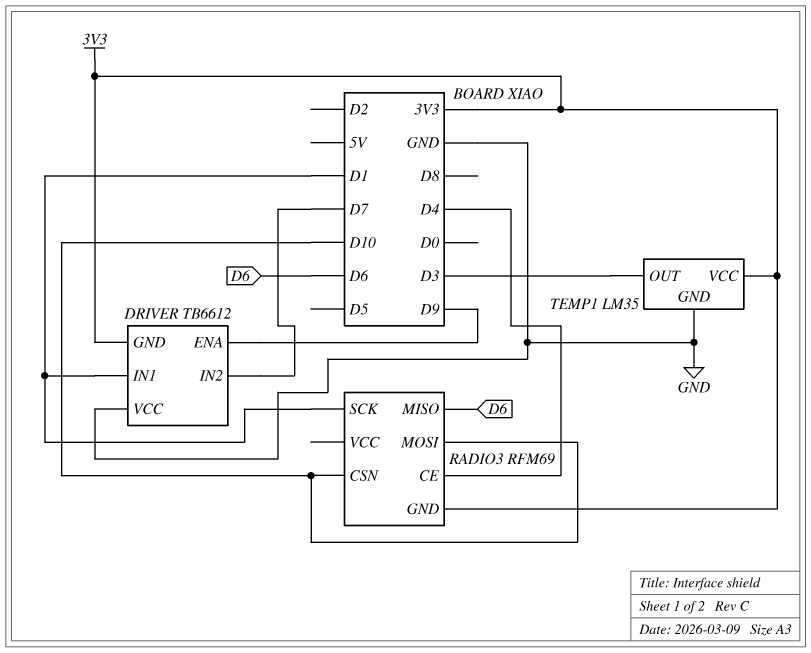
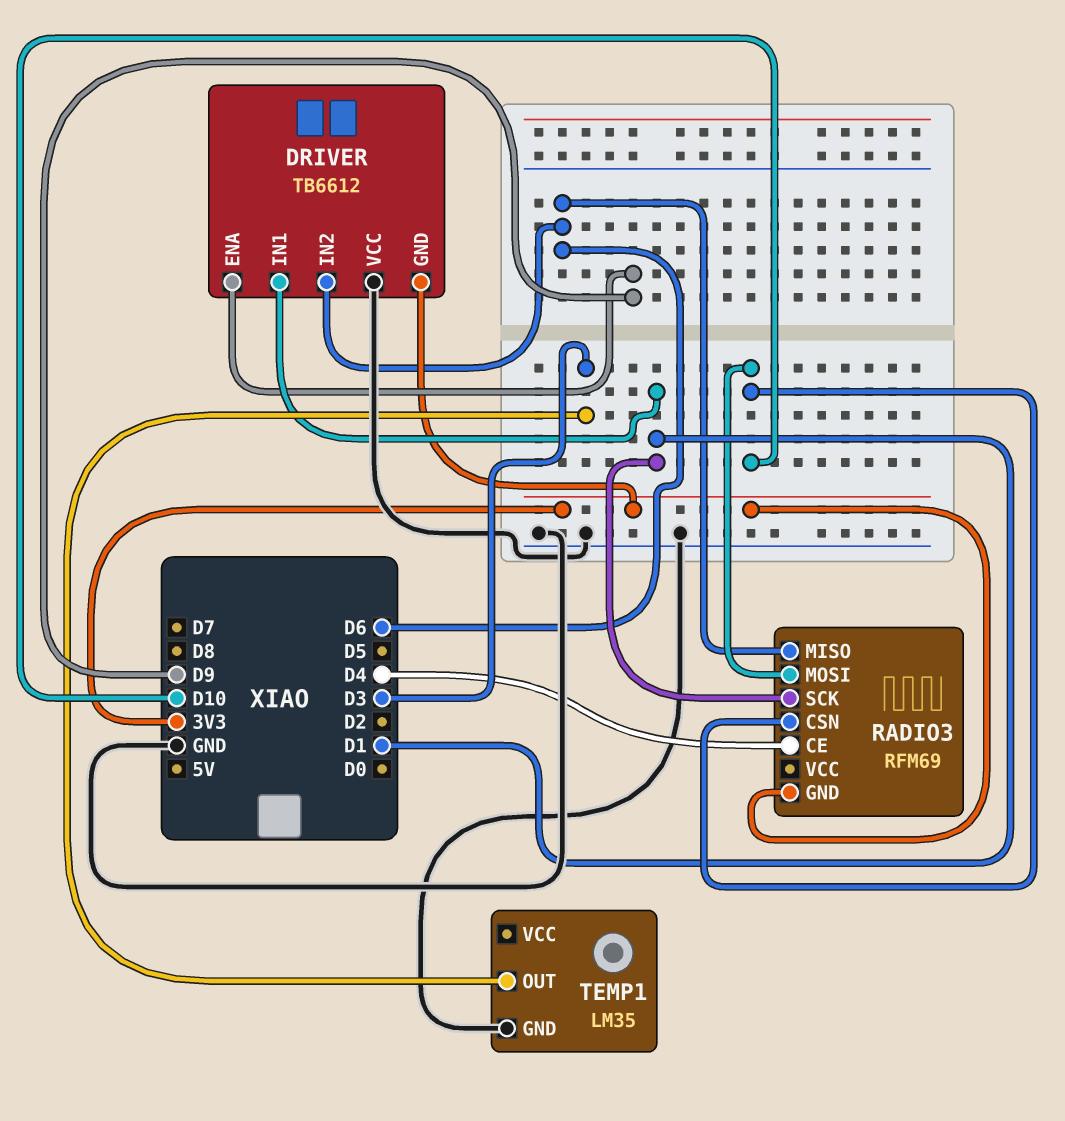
DRIVER pin IN2: D7 -> D6
TEMP1 pin VCC: 3V3 -> none

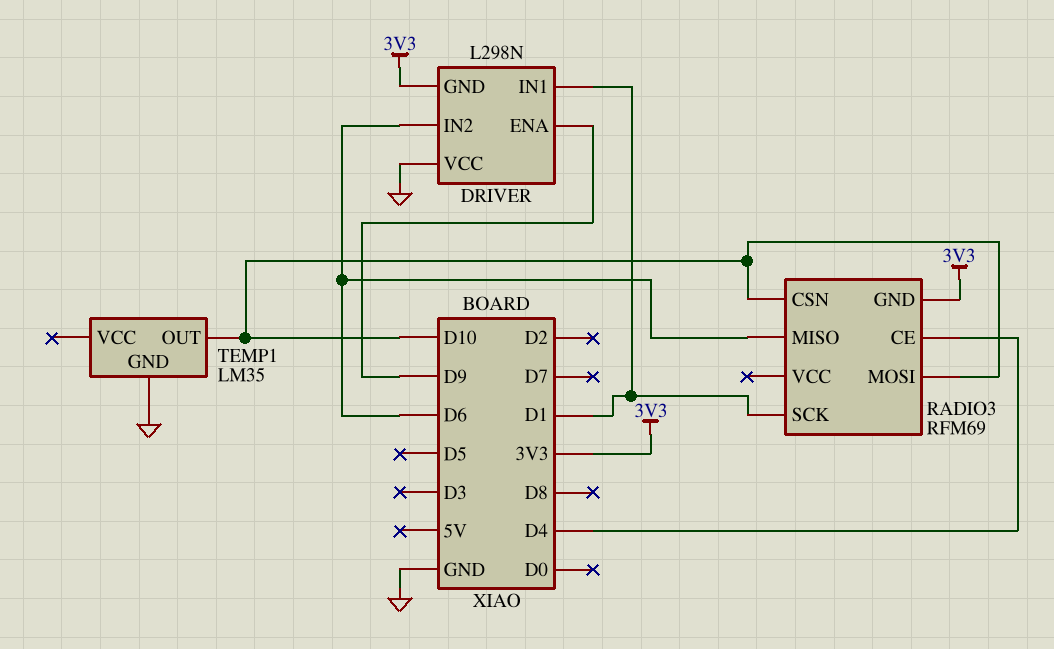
DRIVER: TB6612 -> L298N
TEMP1 pin OUT: D3 -> D10

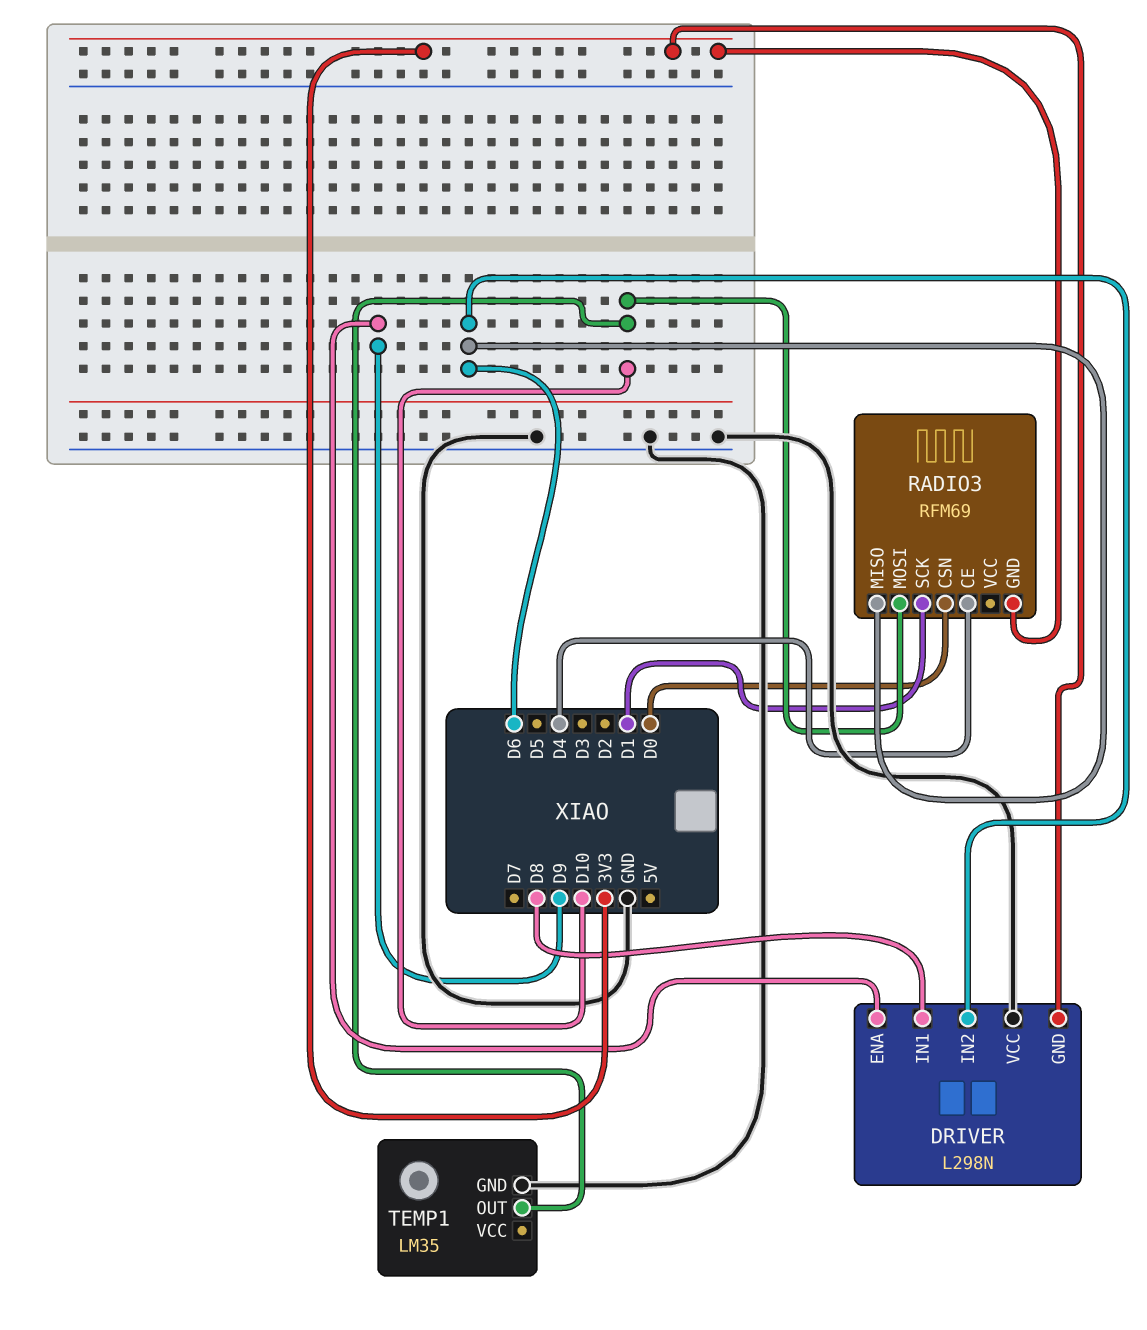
DRIVER pin IN1: D1 -> D8
RADIO3 pin CSN: D10 -> D0

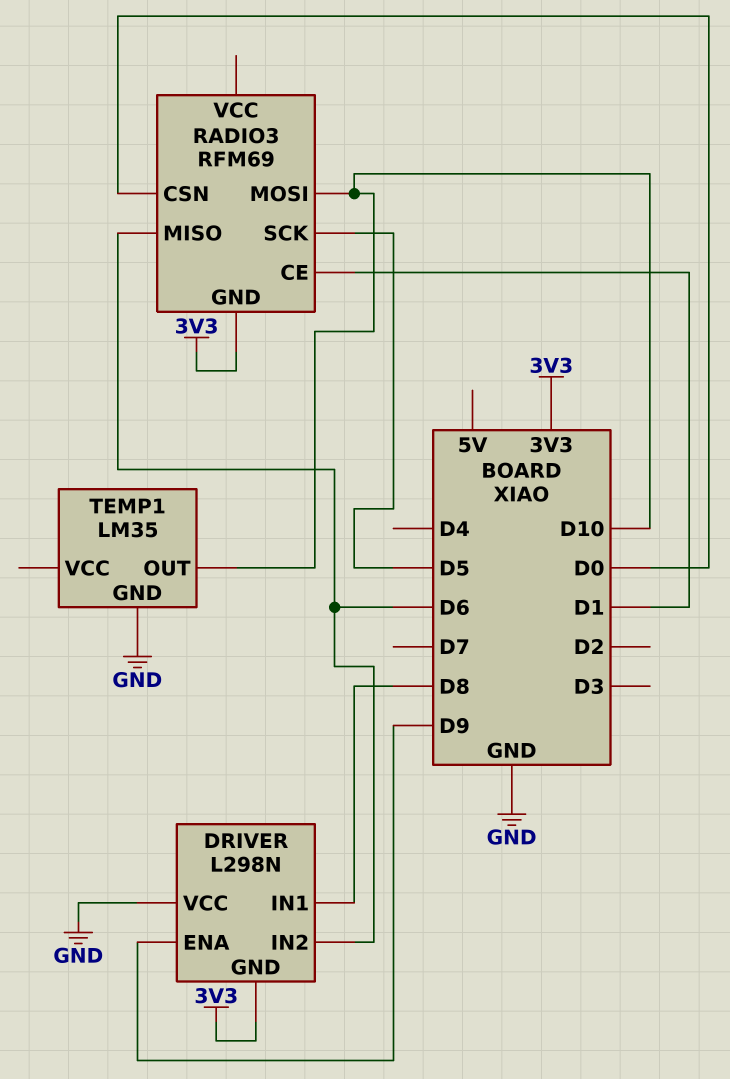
RADIO3 pin CE: D4 -> D1
RADIO3 pin SCK: D1 -> D5

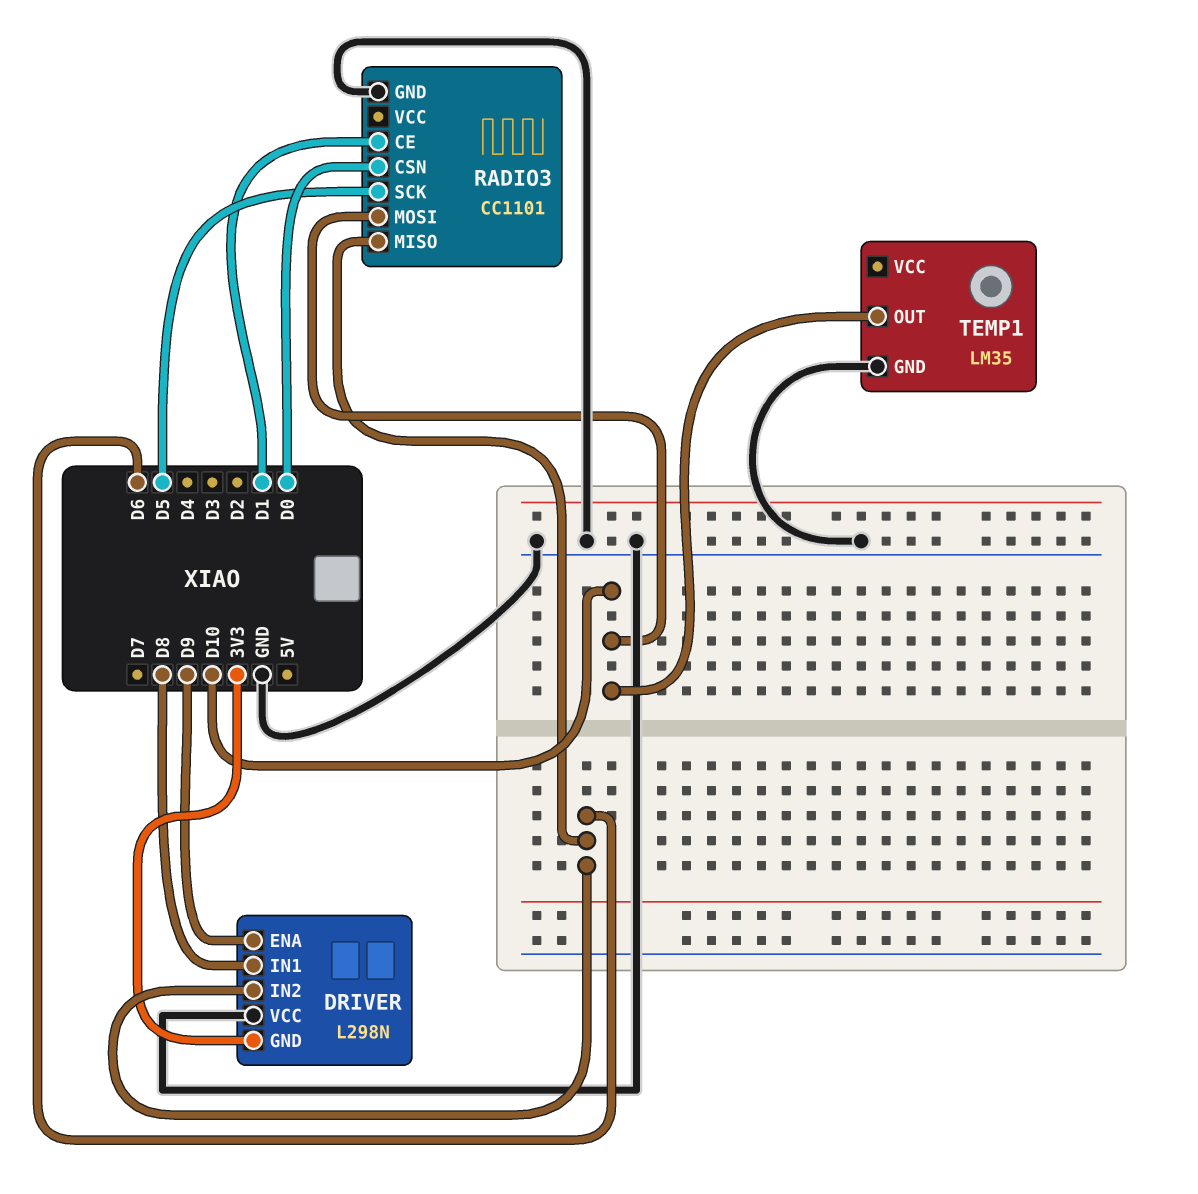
RADIO3: RFM69 -> CC1101
RADIO3 pin GND: 3V3 -> GND

